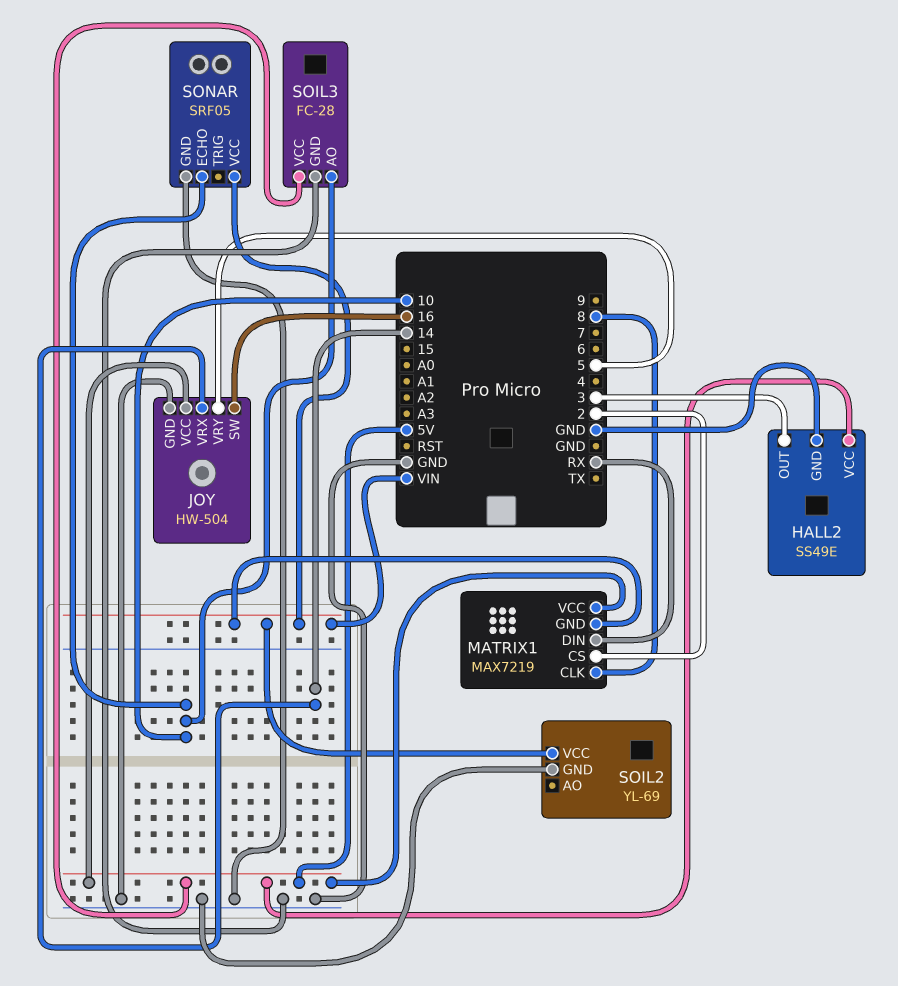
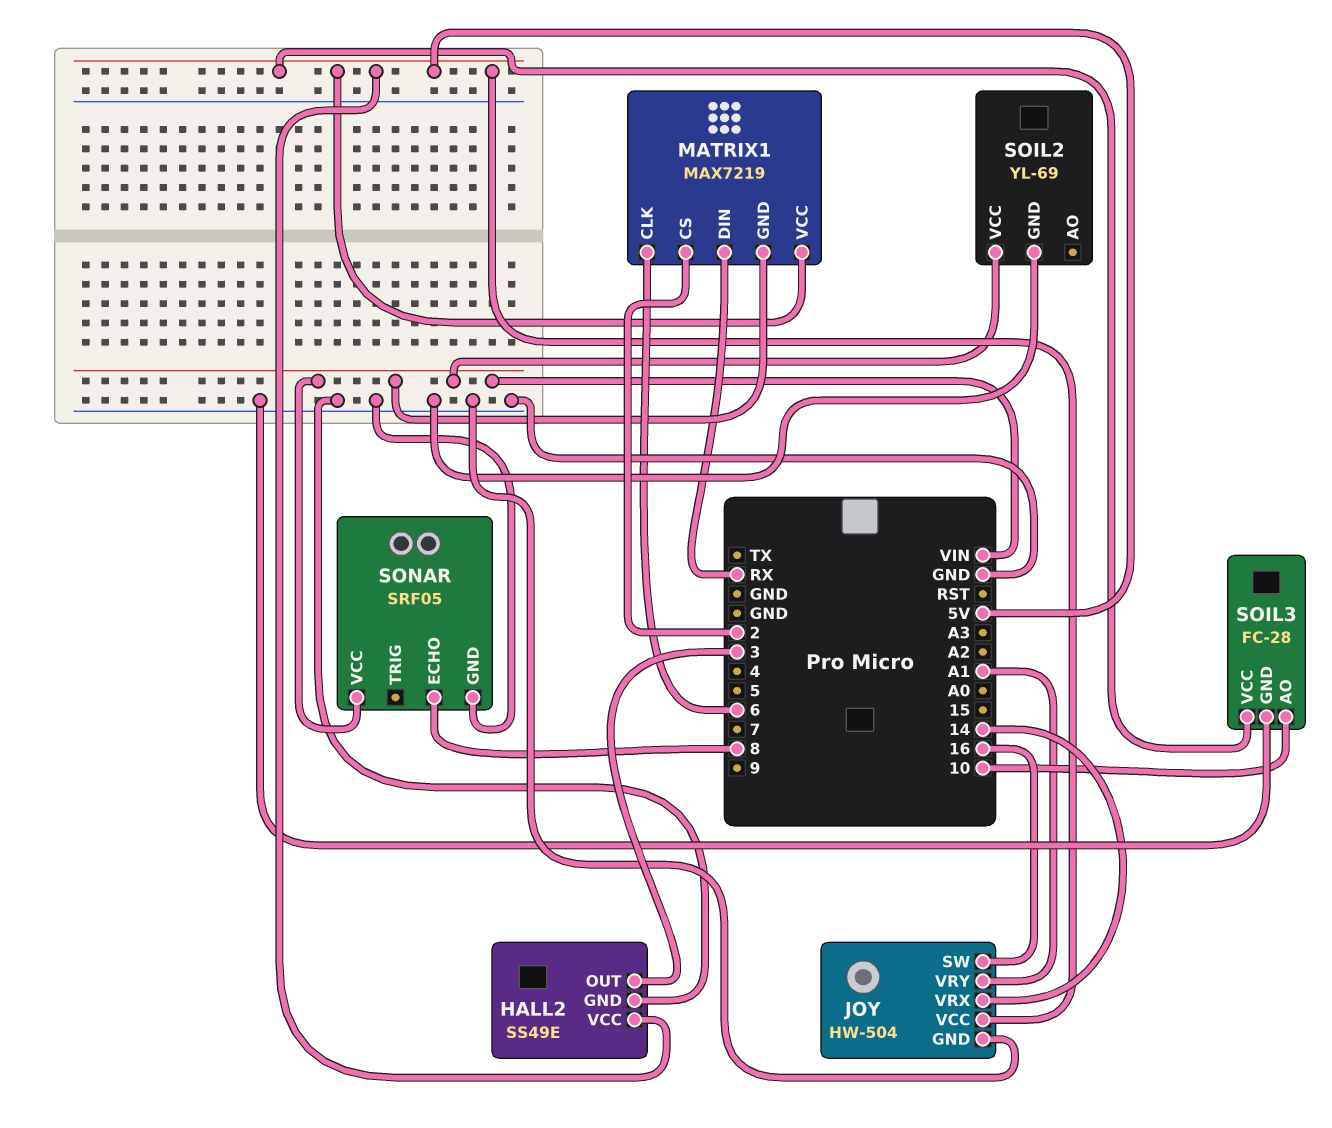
JOY pin VRY: 5 -> A1
MATRIX1 pin CLK: 8 -> 6
SONAR pin ECHO: 10 -> 8

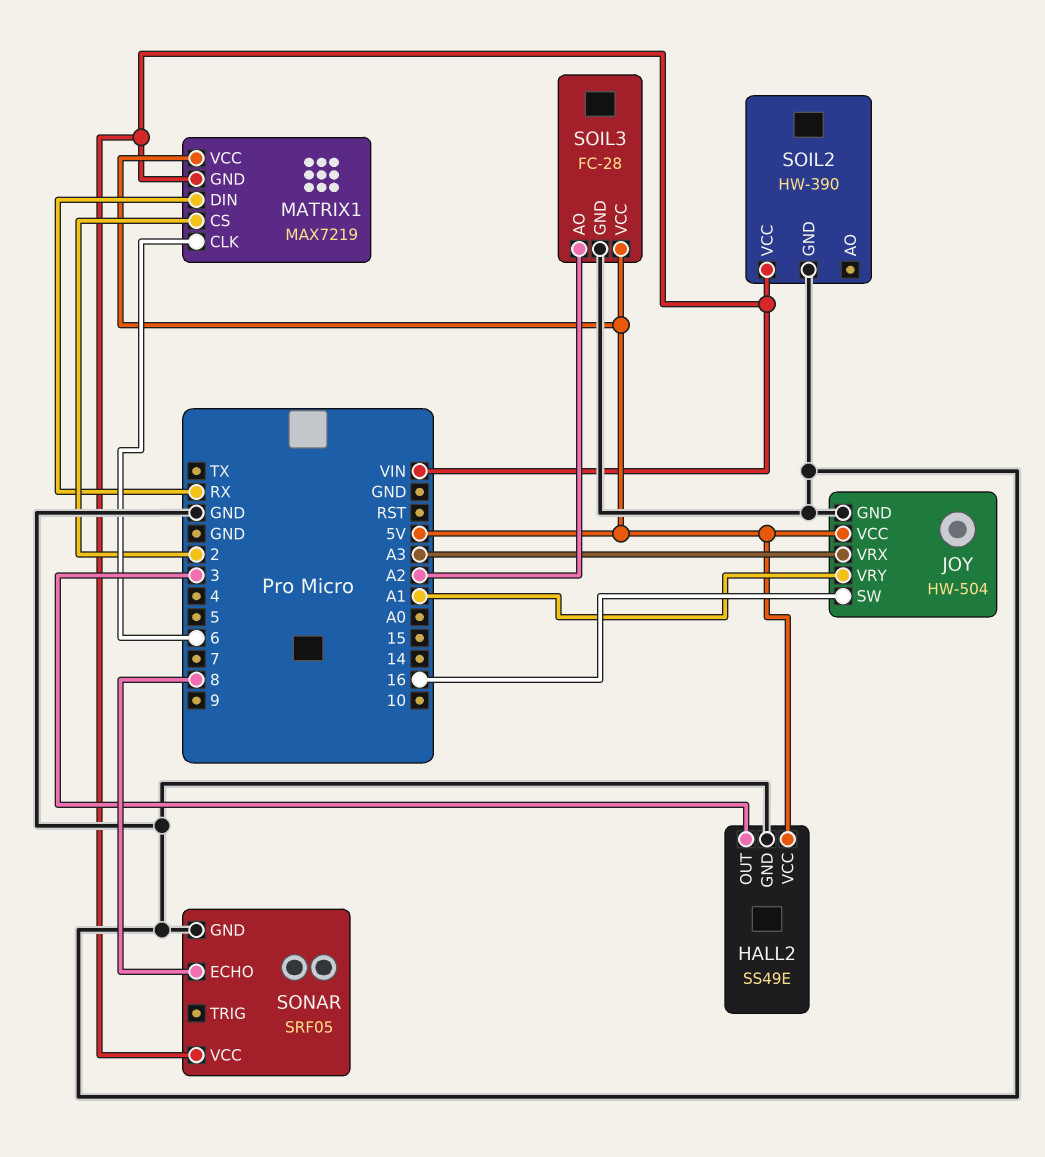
JOY pin VRX: 14 -> A3
SOIL2: YL-69 -> HW-390
SOIL3 pin AO: 10 -> A2

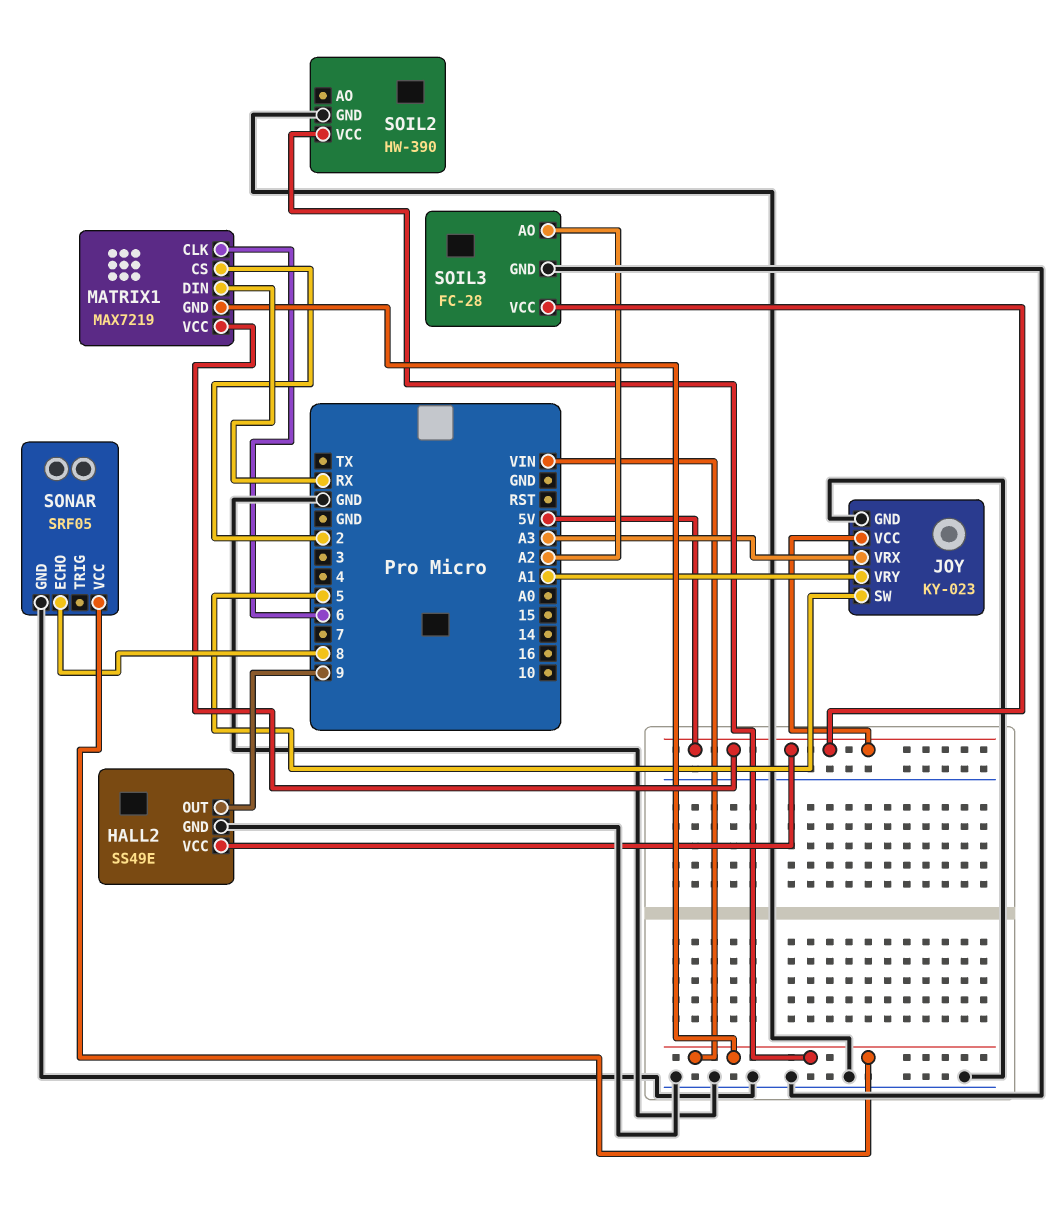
HALL2 pin OUT: 3 -> 9
JOY: HW-504 -> KY-023
JOY pin SW: 16 -> 5

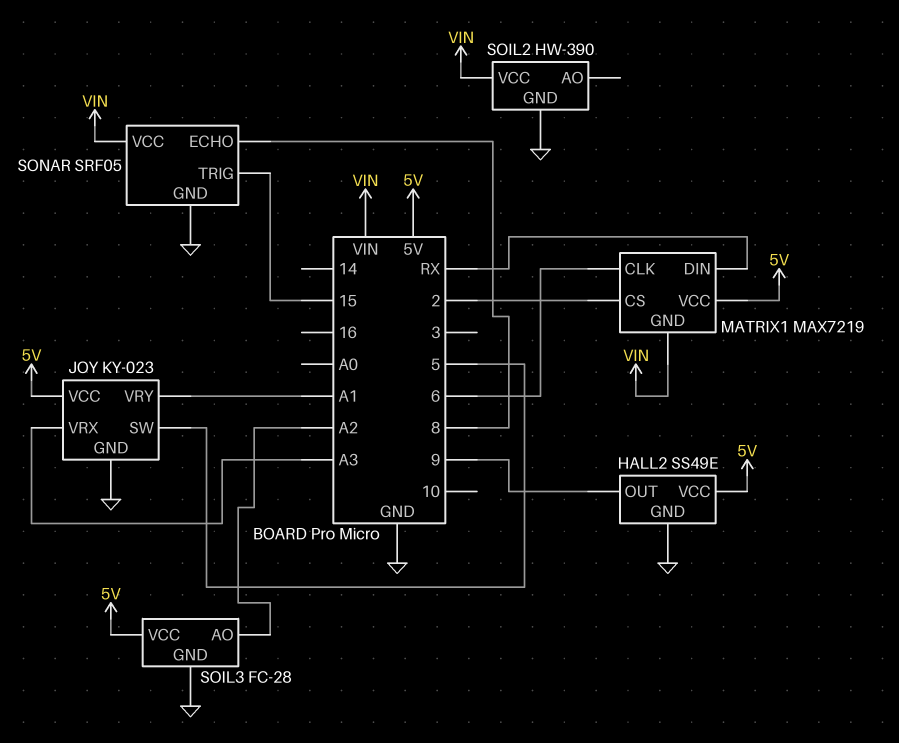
SONAR pin TRIG: none -> 15

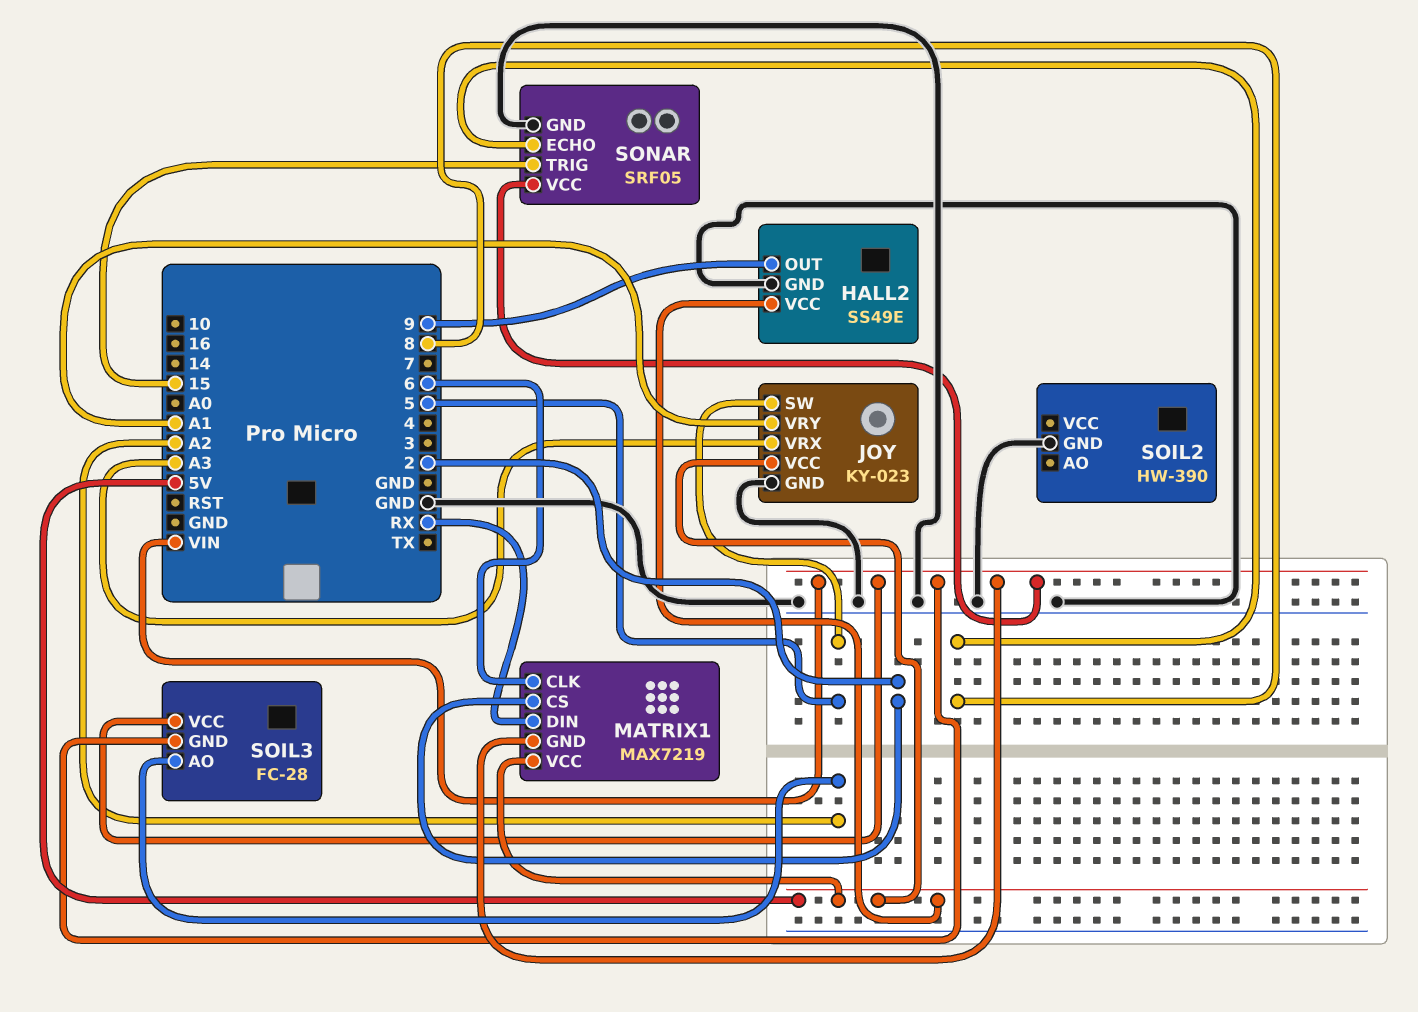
SOIL2 pin VCC: VIN -> none
SOIL3 pin GND: GND -> VIN
SOIL3 pin VCC: 5V -> VIN

